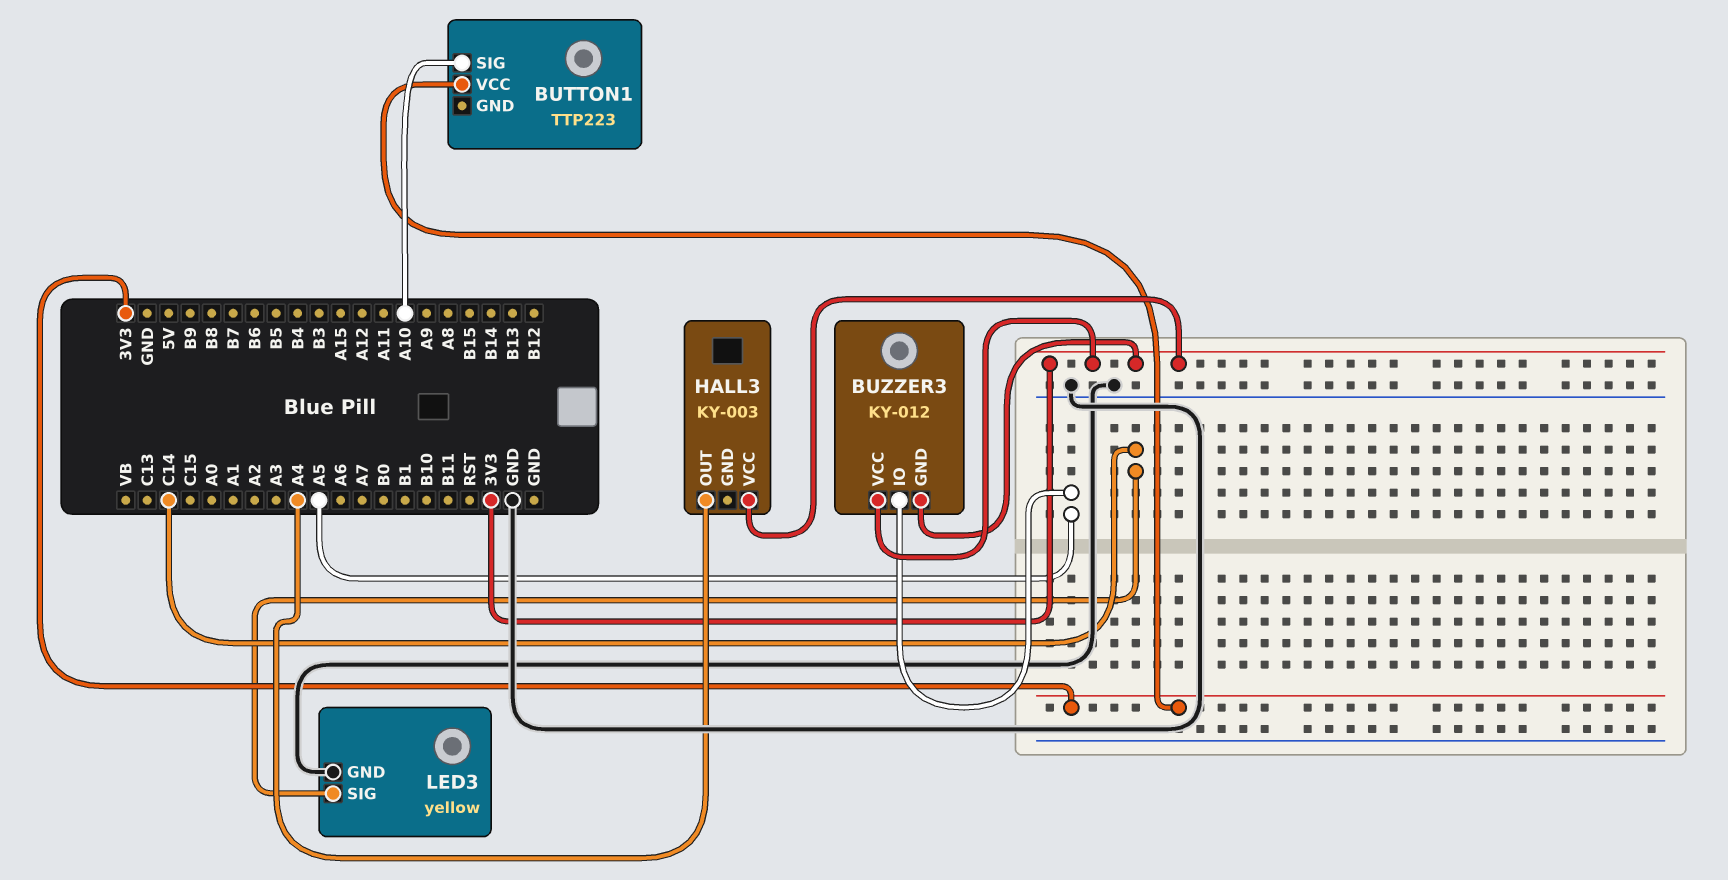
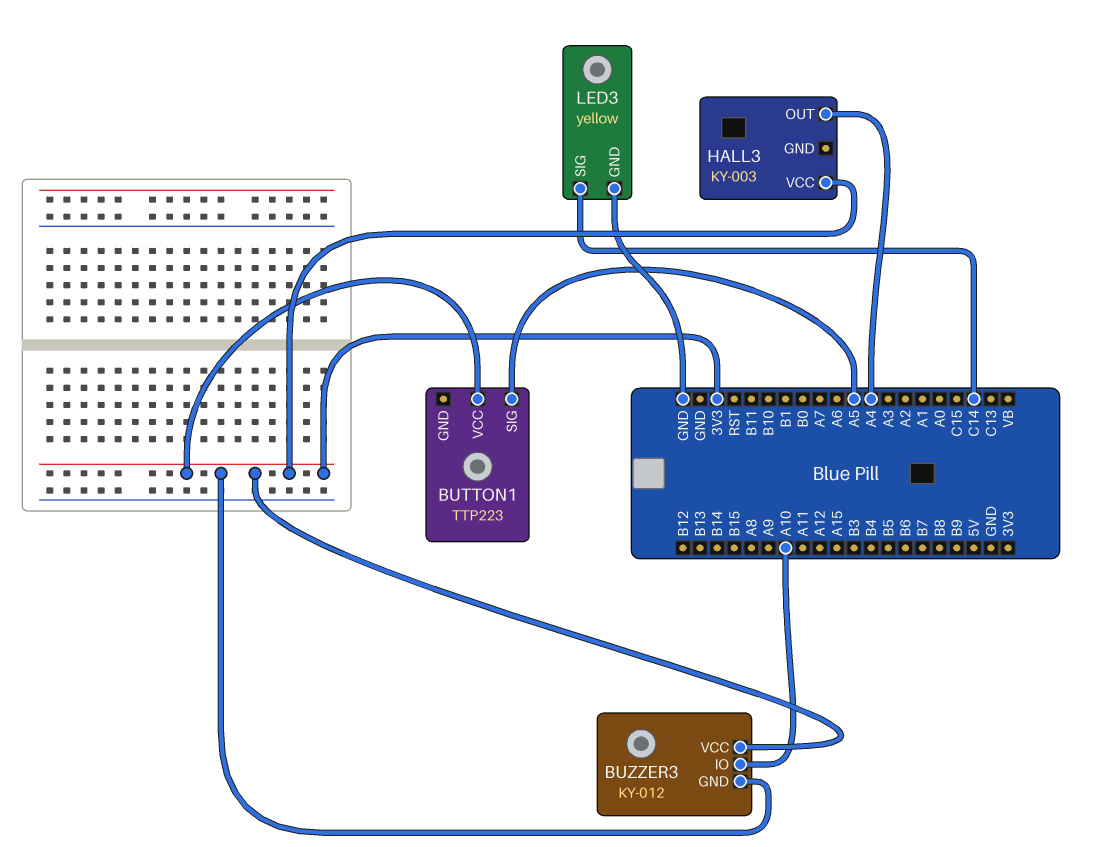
BUTTON1 pin SIG: A10 -> A5
BUZZER3 pin IO: A5 -> A10

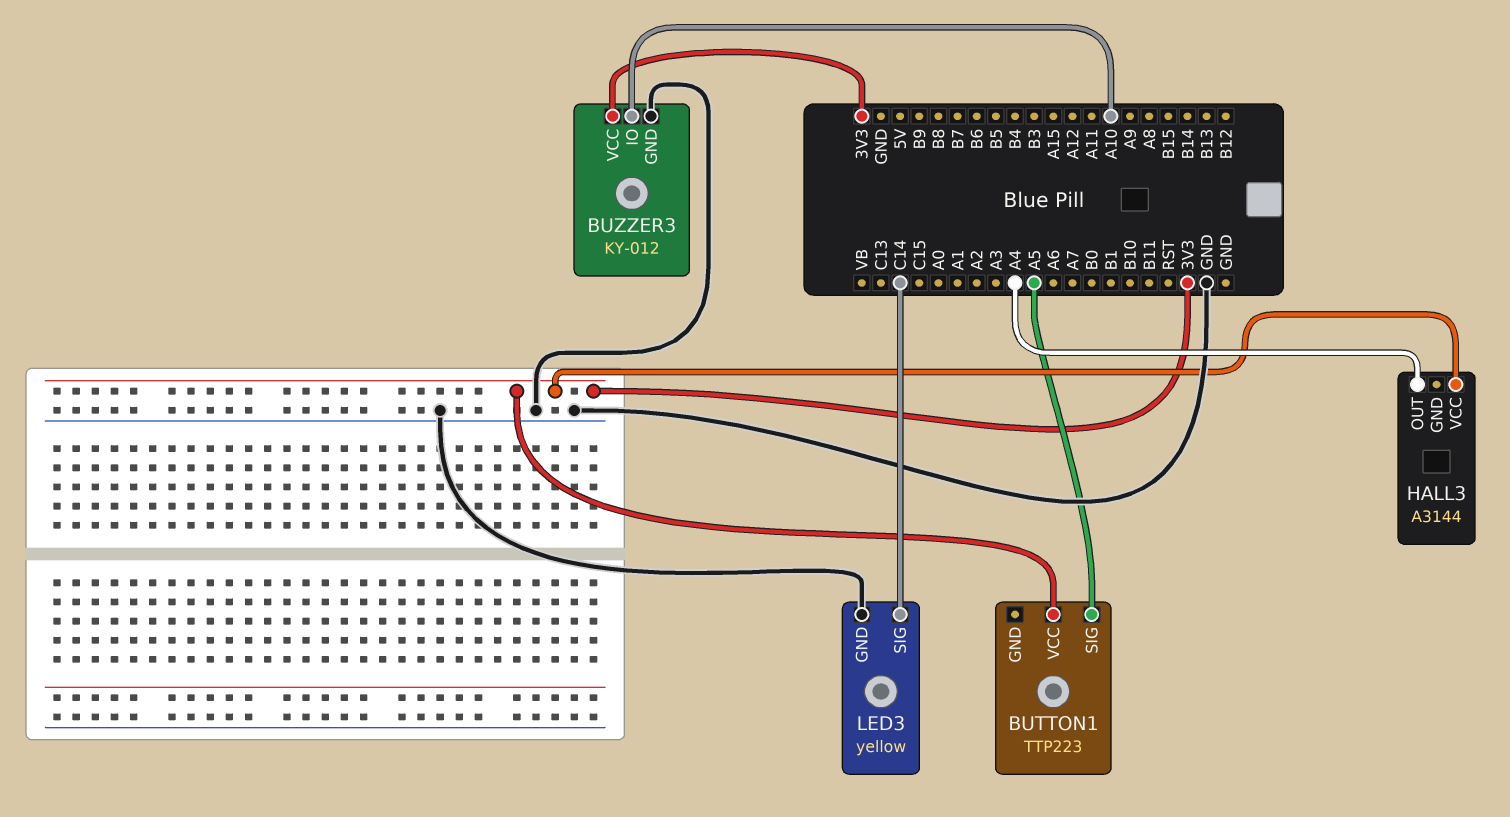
BUZZER3 pin GND: 3V3 -> GND
HALL3: KY-003 -> A3144

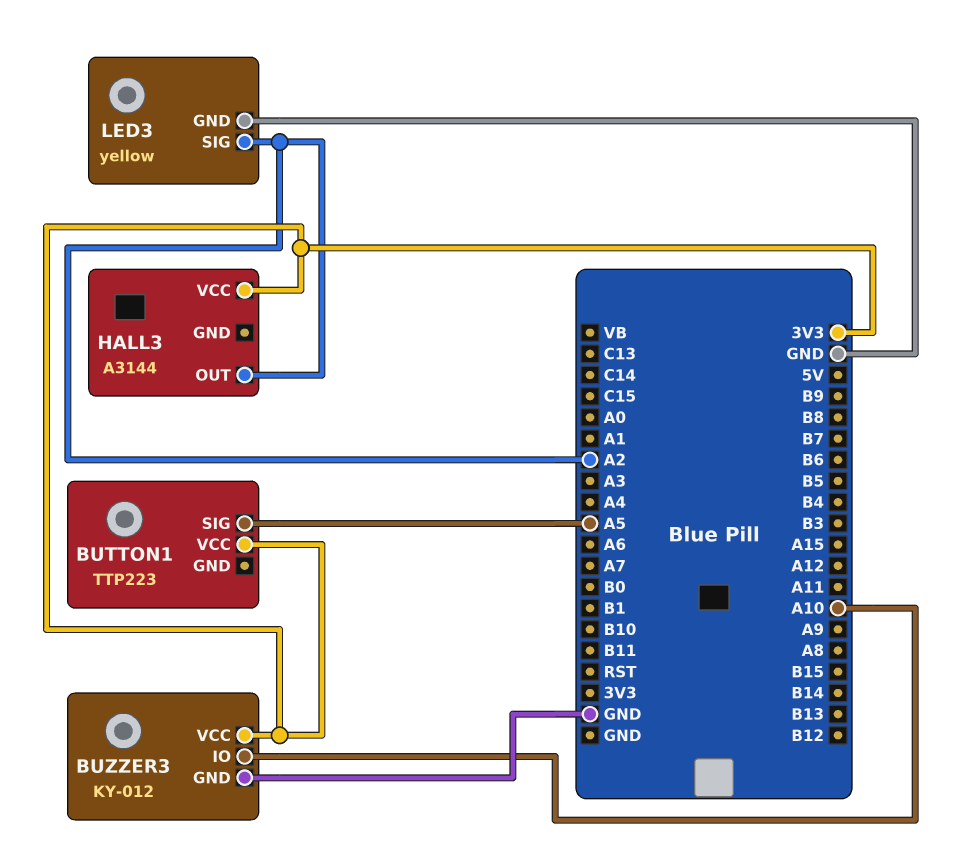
HALL3 pin OUT: A4 -> A2
LED3 pin SIG: C14 -> A2

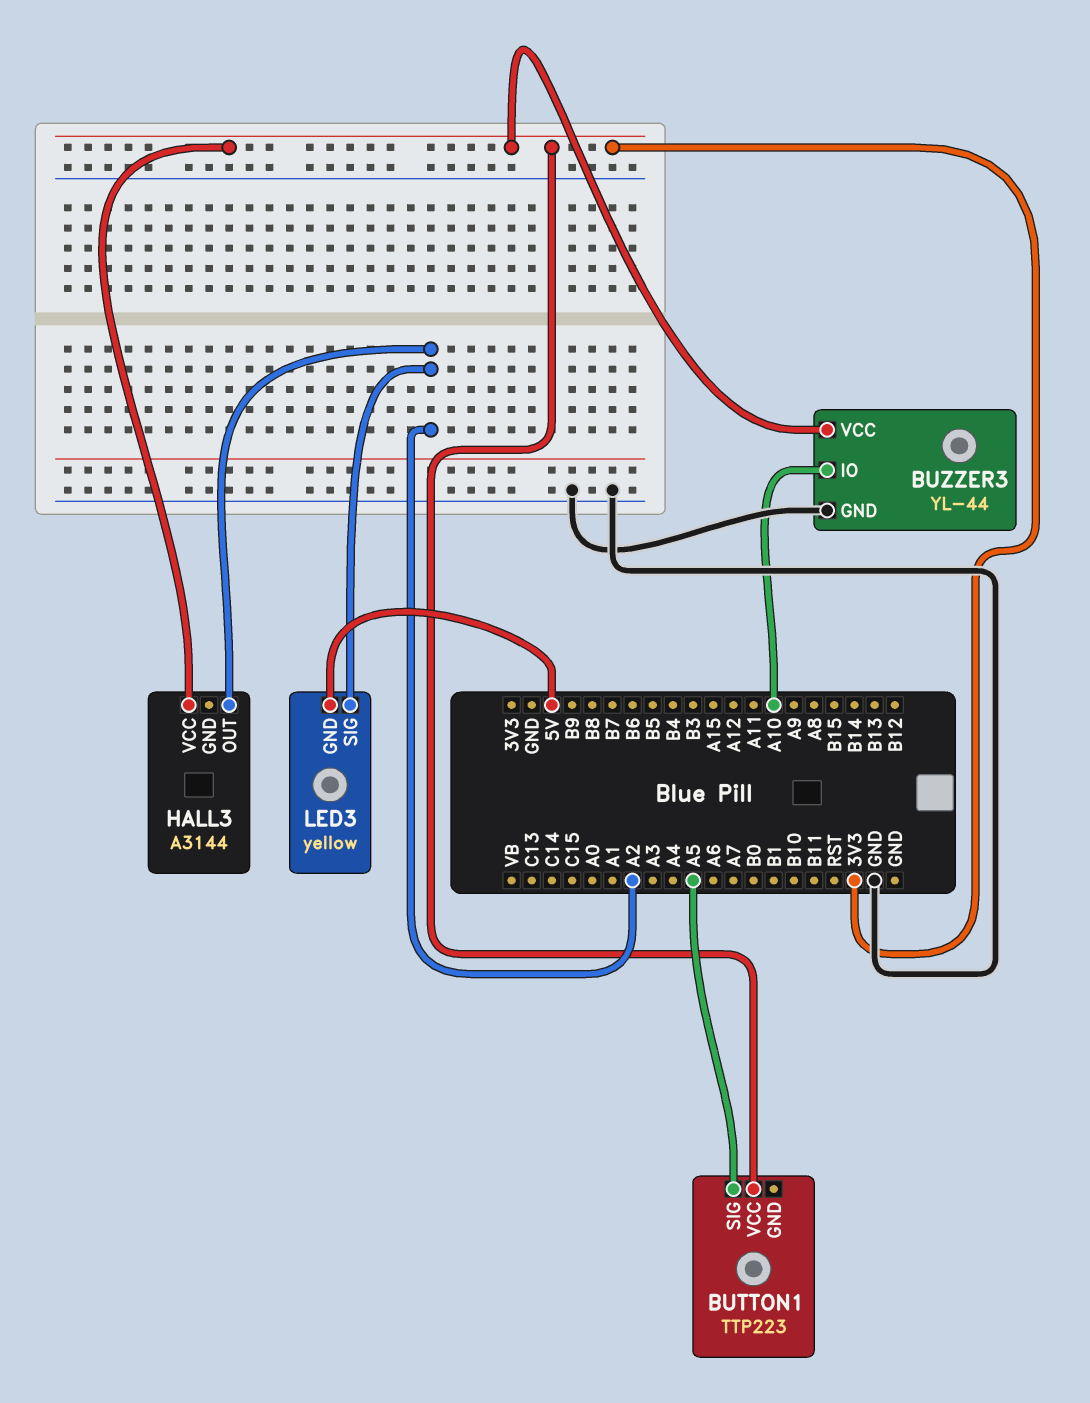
BUZZER3: KY-012 -> YL-44
LED3 pin GND: GND -> 5V

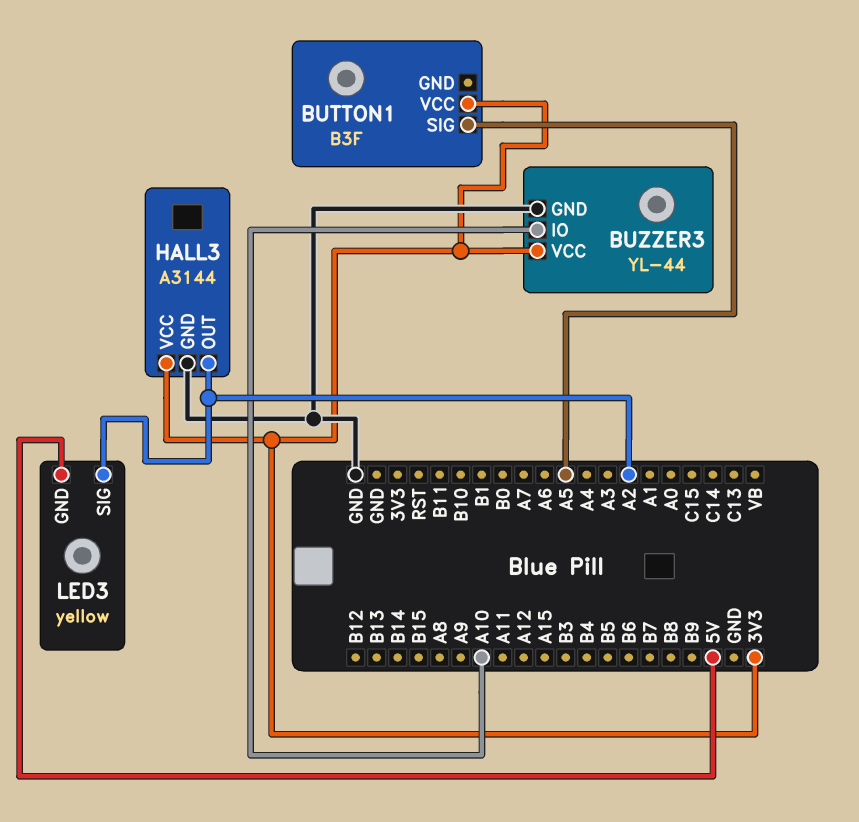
BUTTON1: TTP223 -> B3F
HALL3 pin GND: none -> GND

